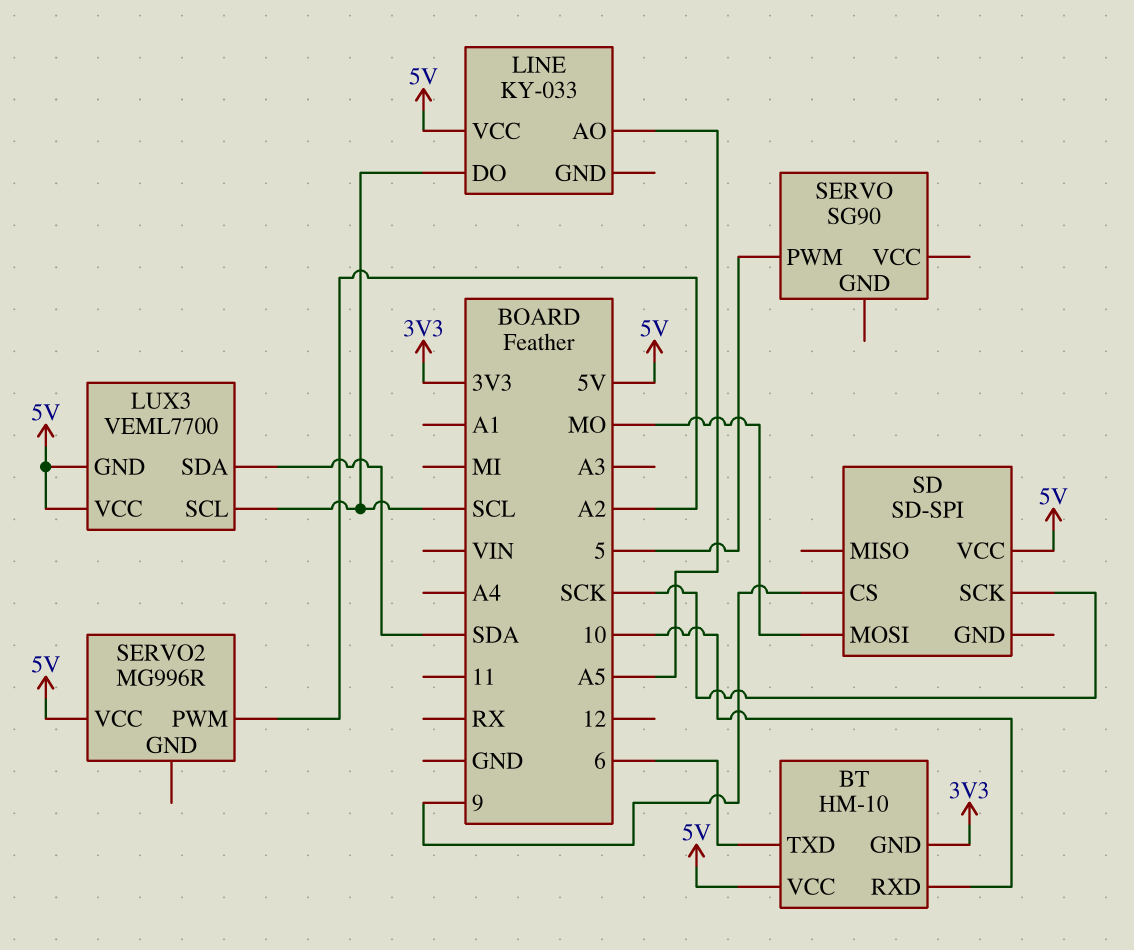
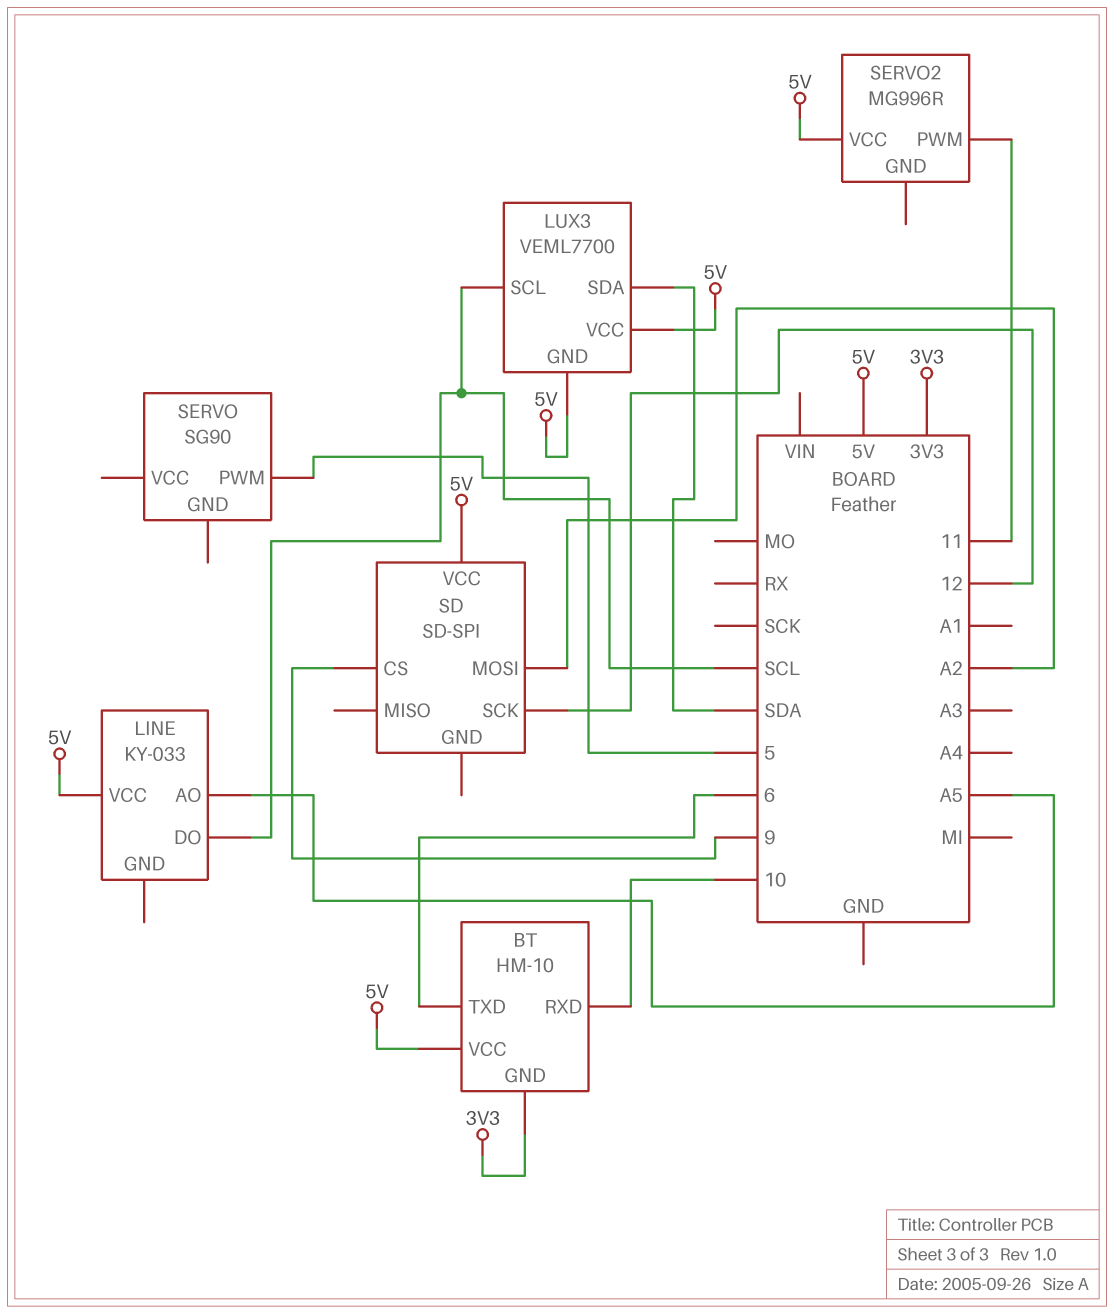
SD pin MOSI: MO -> A2
SD pin SCK: SCK -> 12
SERVO2 pin PWM: A2 -> 11

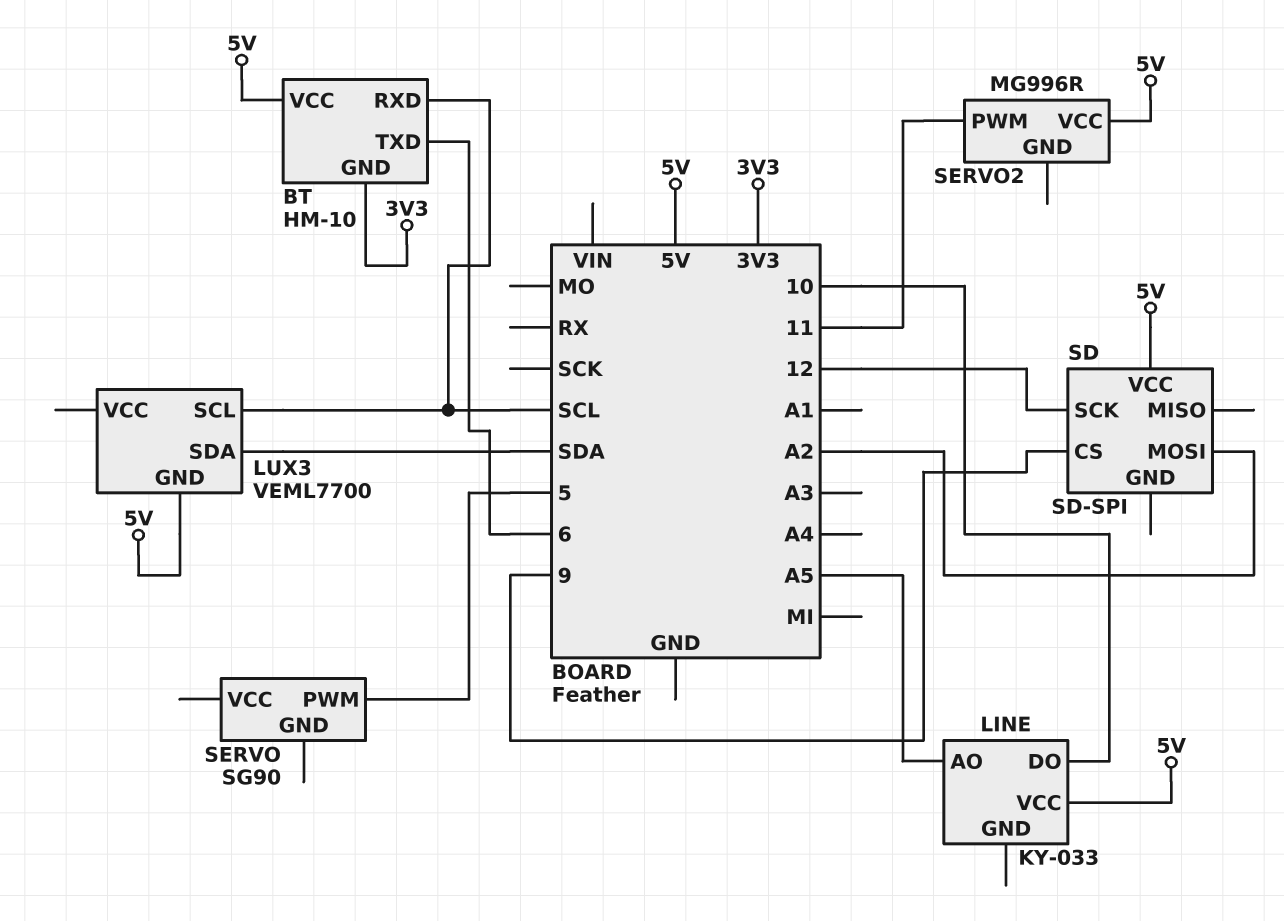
BT pin RXD: 10 -> SCL
LINE pin DO: SCL -> 10
LUX3 pin VCC: 5V -> none

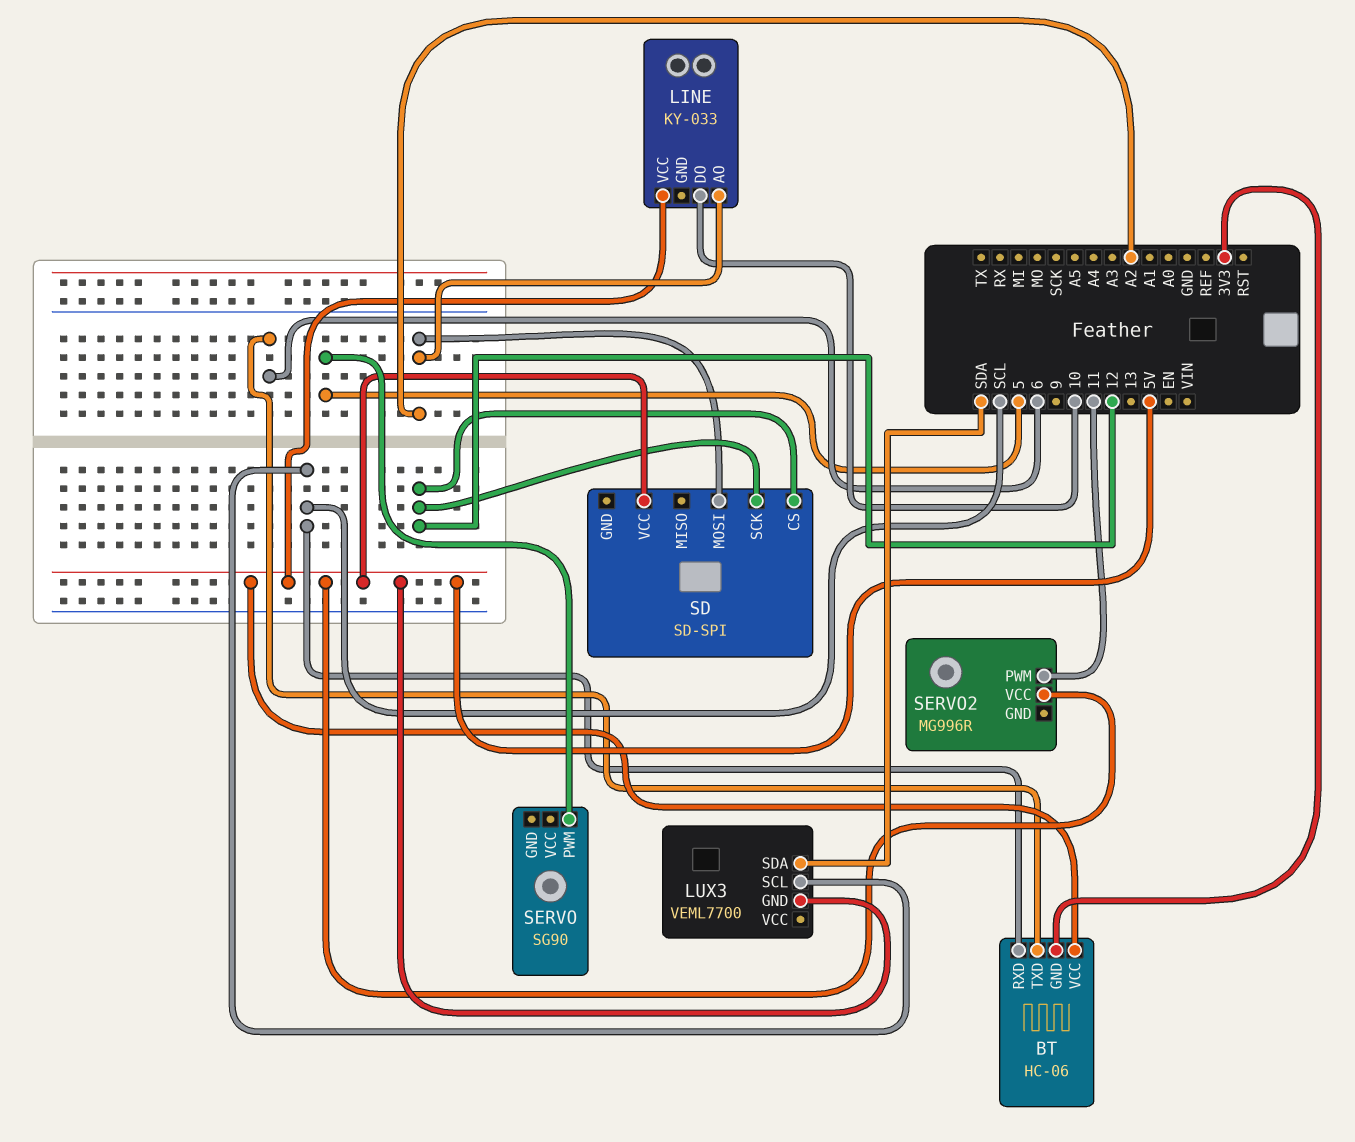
BT: HM-10 -> HC-06
LINE pin AO: A5 -> A2
SD pin CS: 9 -> 12

